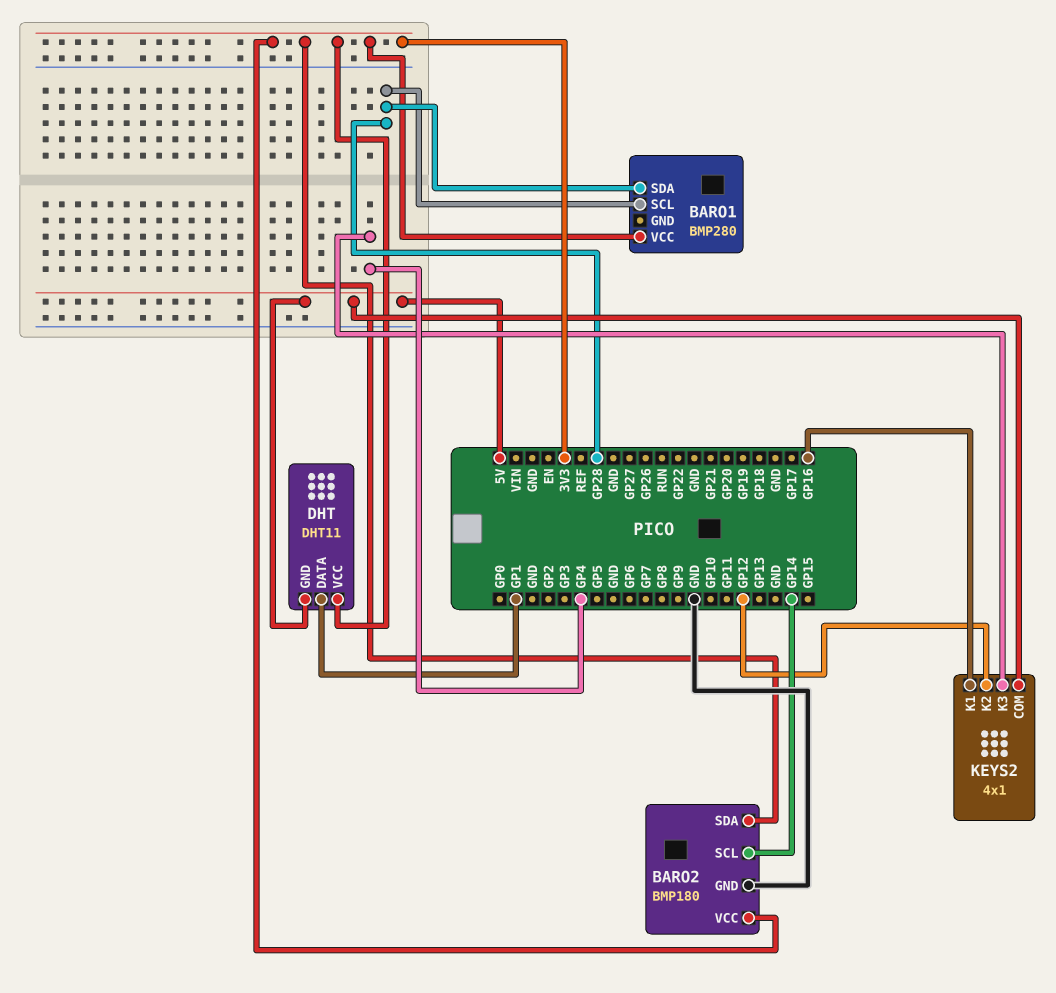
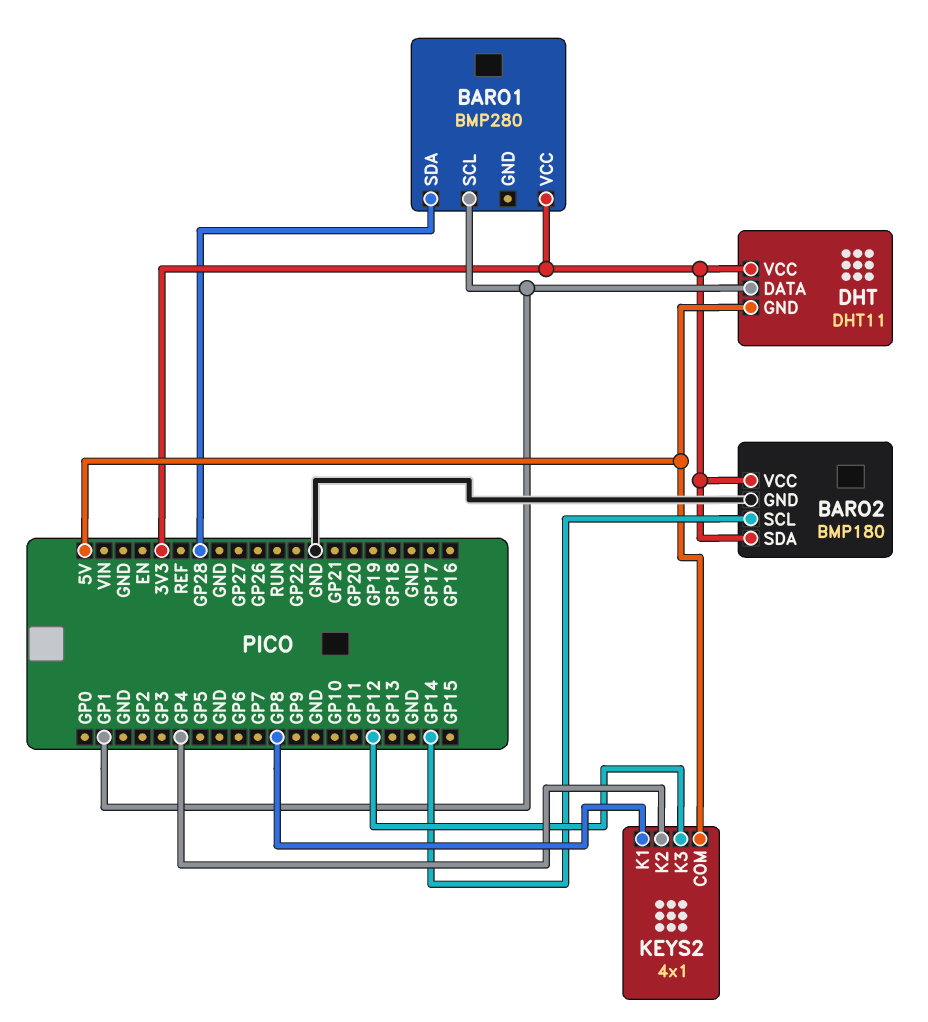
BARO1 pin SCL: GP28 -> GP1
KEYS2 pin K1: GP16 -> GP8
KEYS2 pin K2: GP12 -> GP4
KEYS2 pin K3: GP4 -> GP12

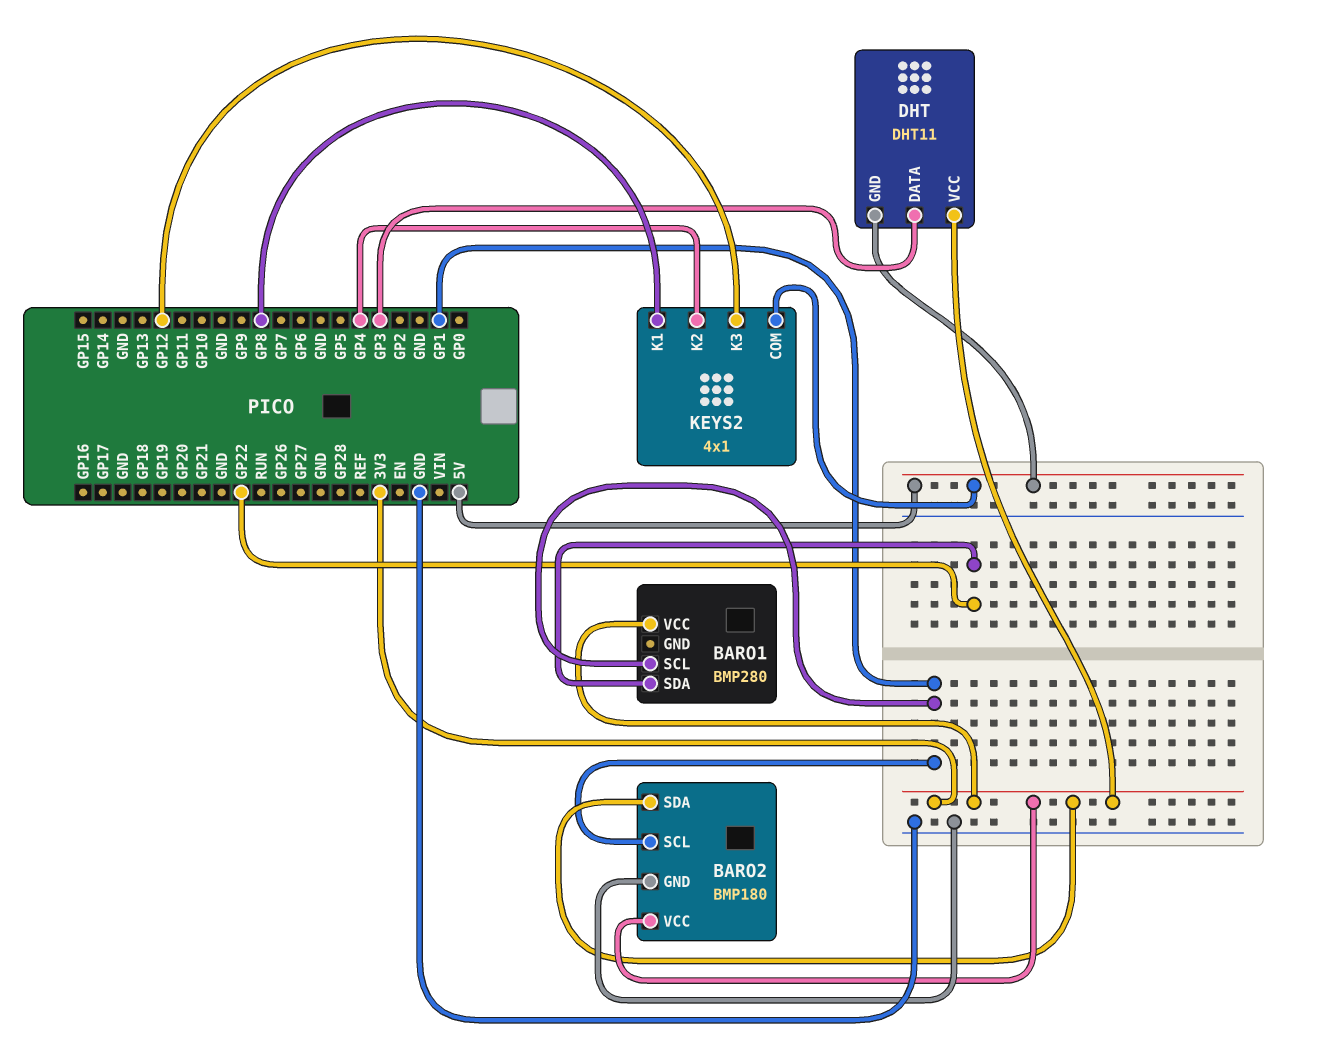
BARO1 pin SDA: GP28 -> GP22
BARO2 pin SCL: GP14 -> GP1
DHT pin DATA: GP1 -> GP3

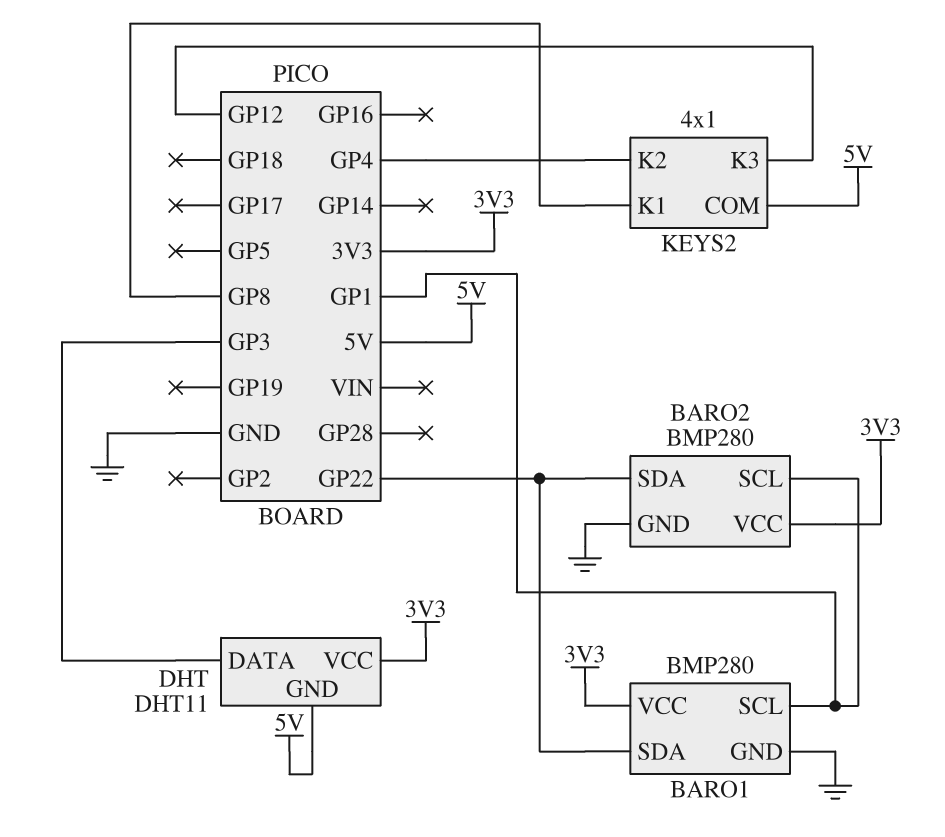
BARO1 pin GND: none -> GND
BARO2: BMP180 -> BMP280
BARO2 pin SDA: 3V3 -> GP22

